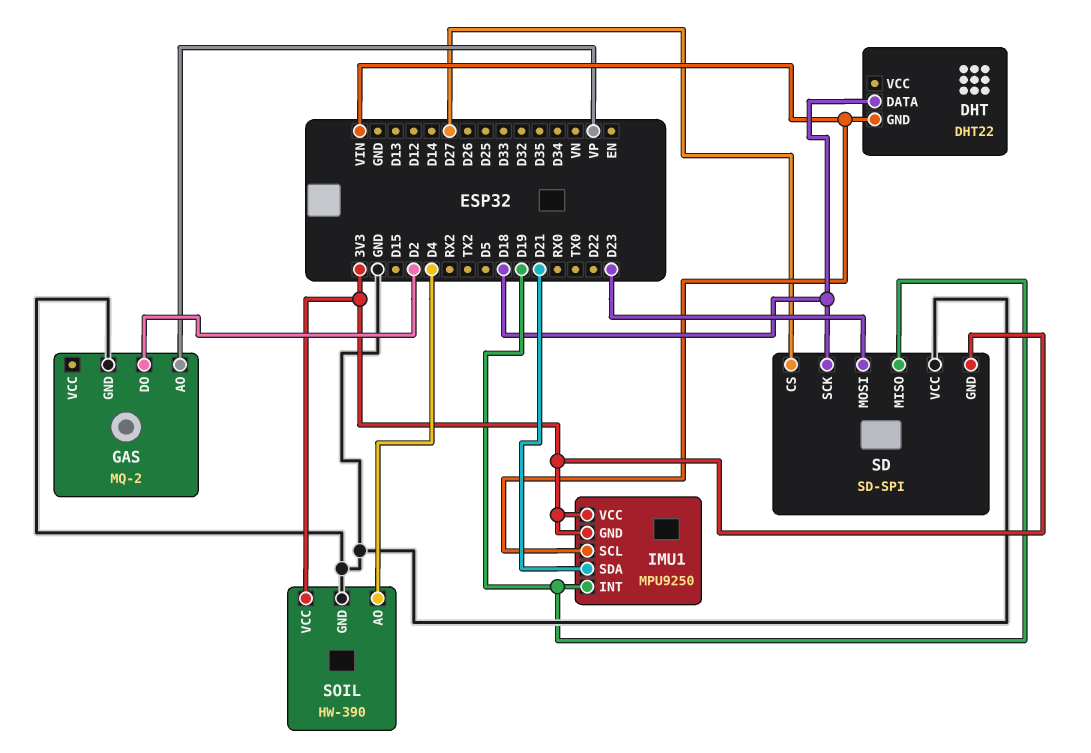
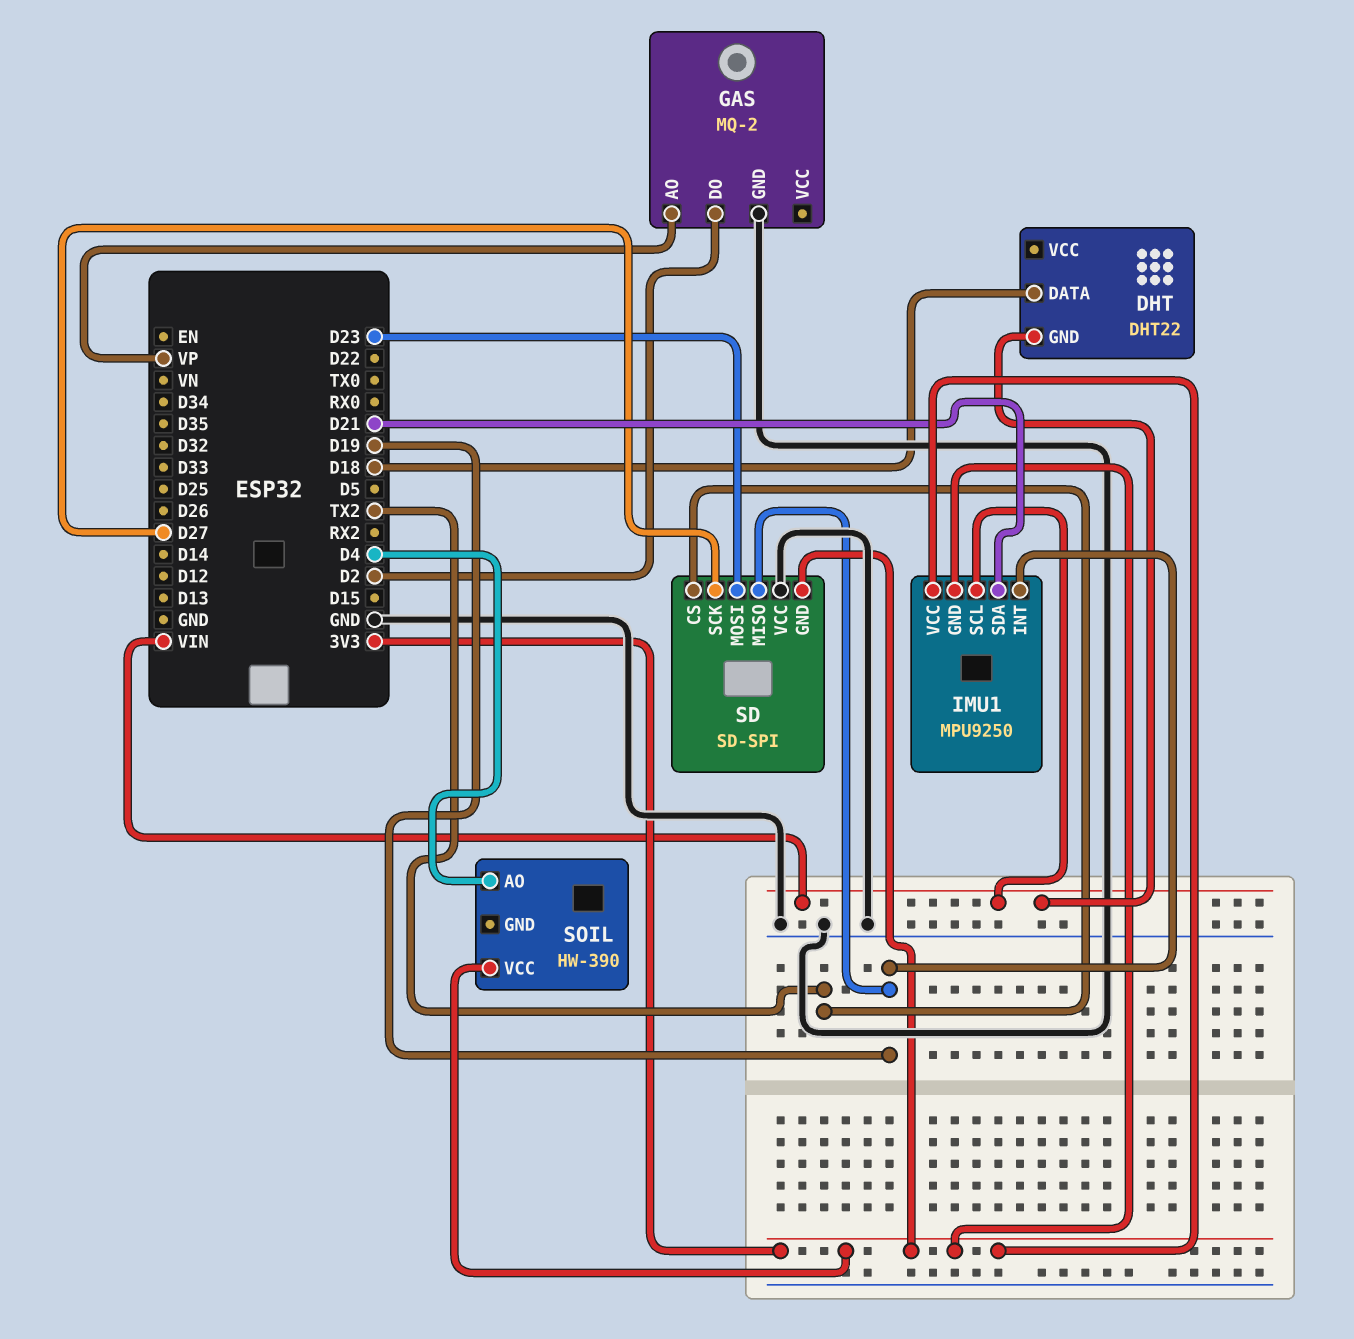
SD pin CS: D27 -> TX2
SD pin SCK: D18 -> D27
SOIL pin GND: GND -> none

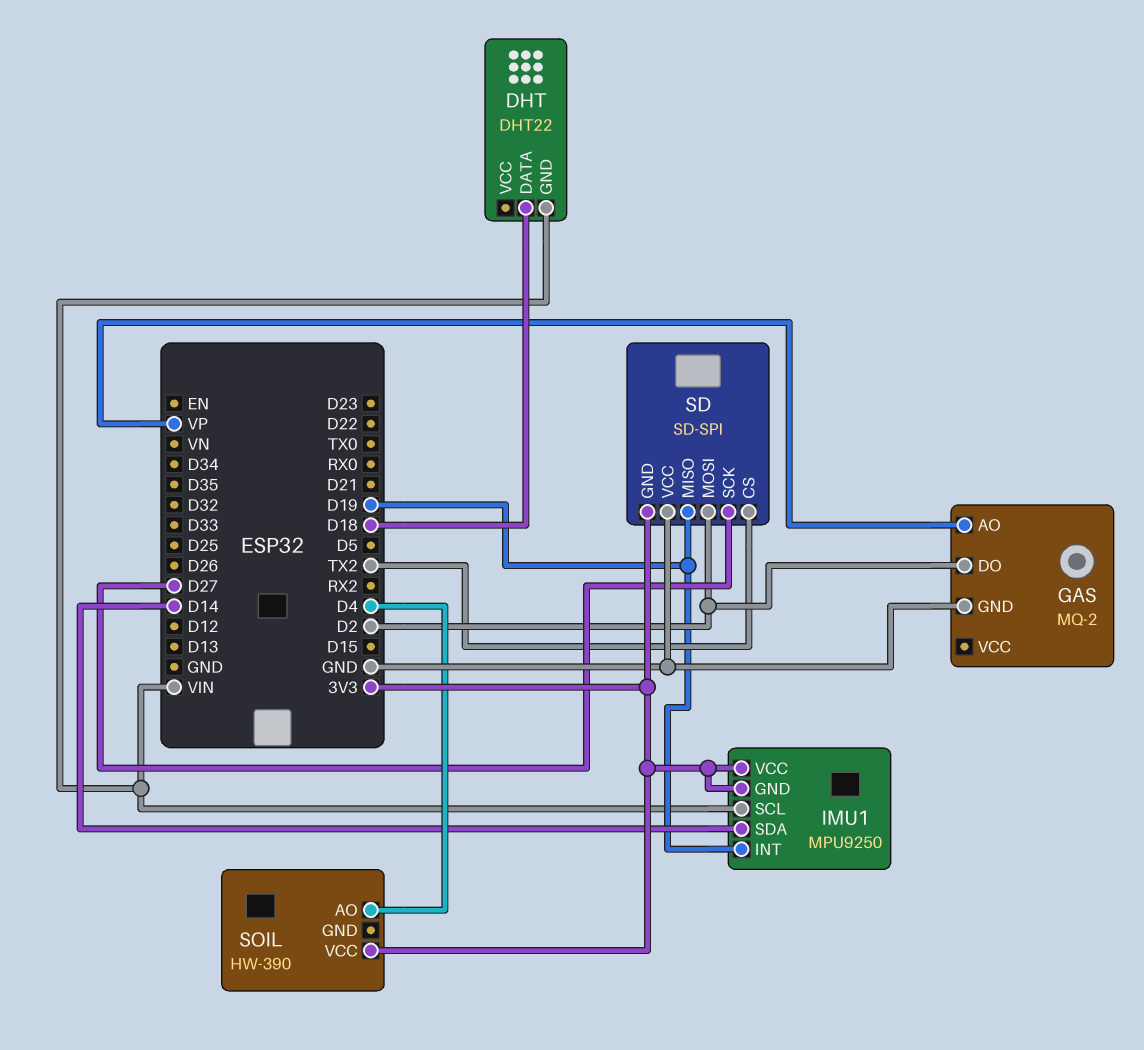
IMU1 pin SDA: D21 -> D14
SD pin MOSI: D23 -> D2

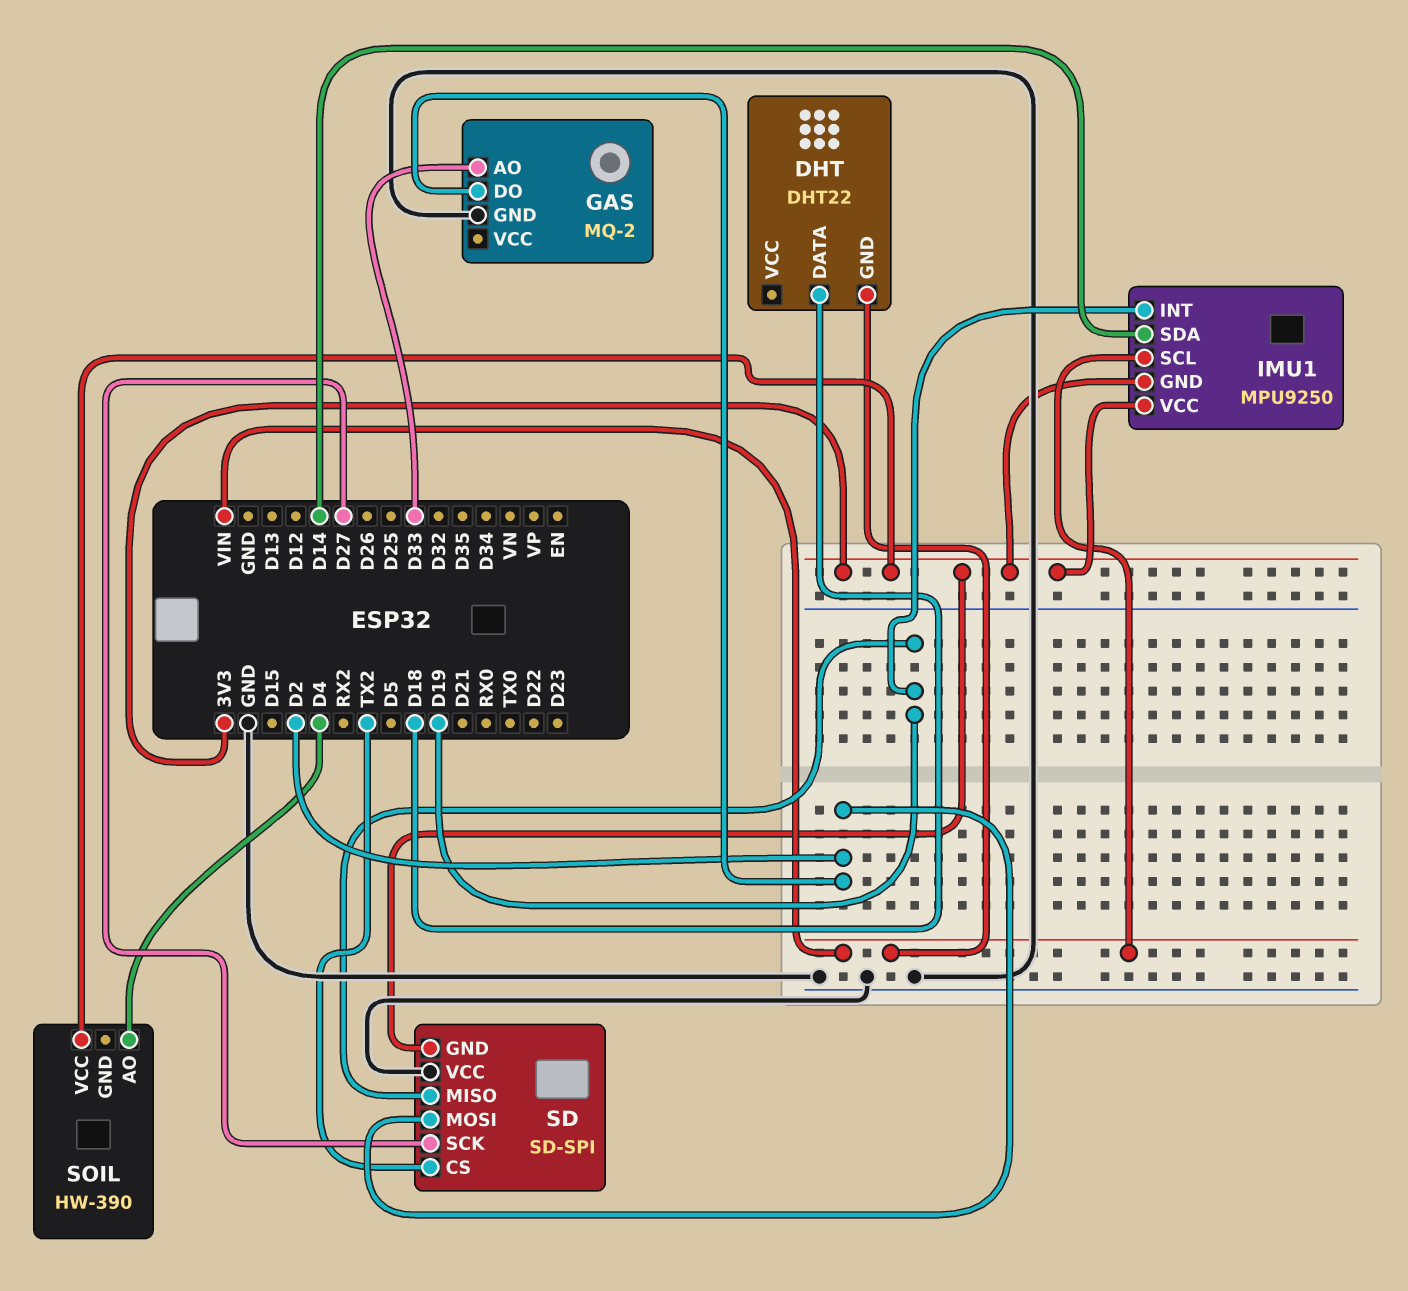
GAS pin AO: VP -> D33

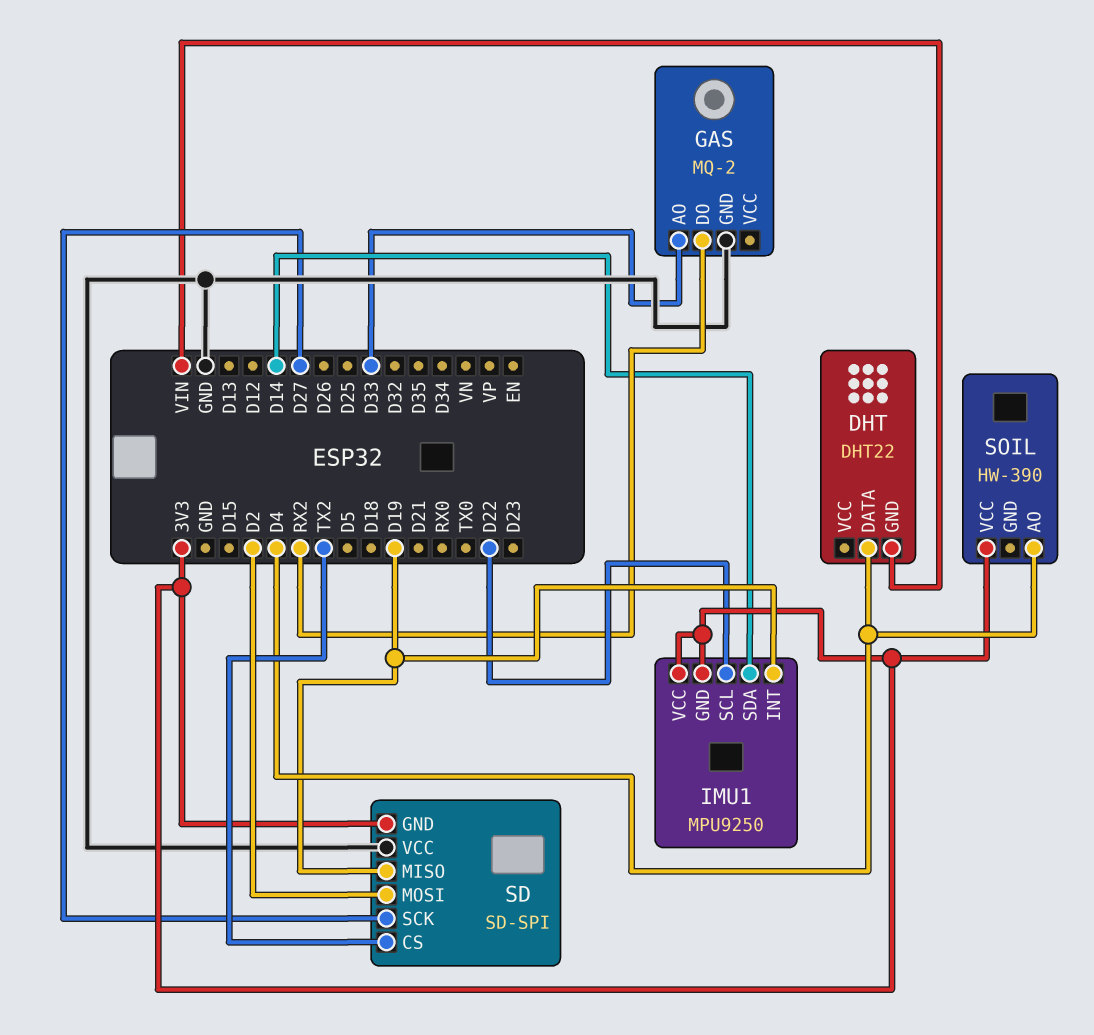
DHT pin DATA: D18 -> D4
GAS pin DO: D2 -> RX2
IMU1 pin SCL: VIN -> D22

